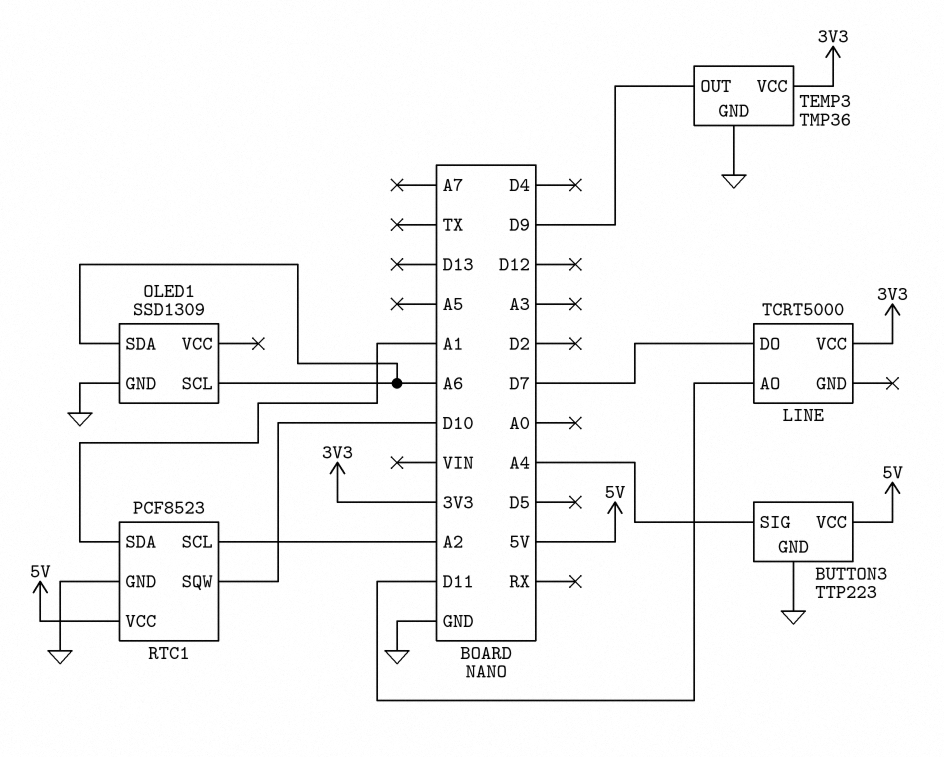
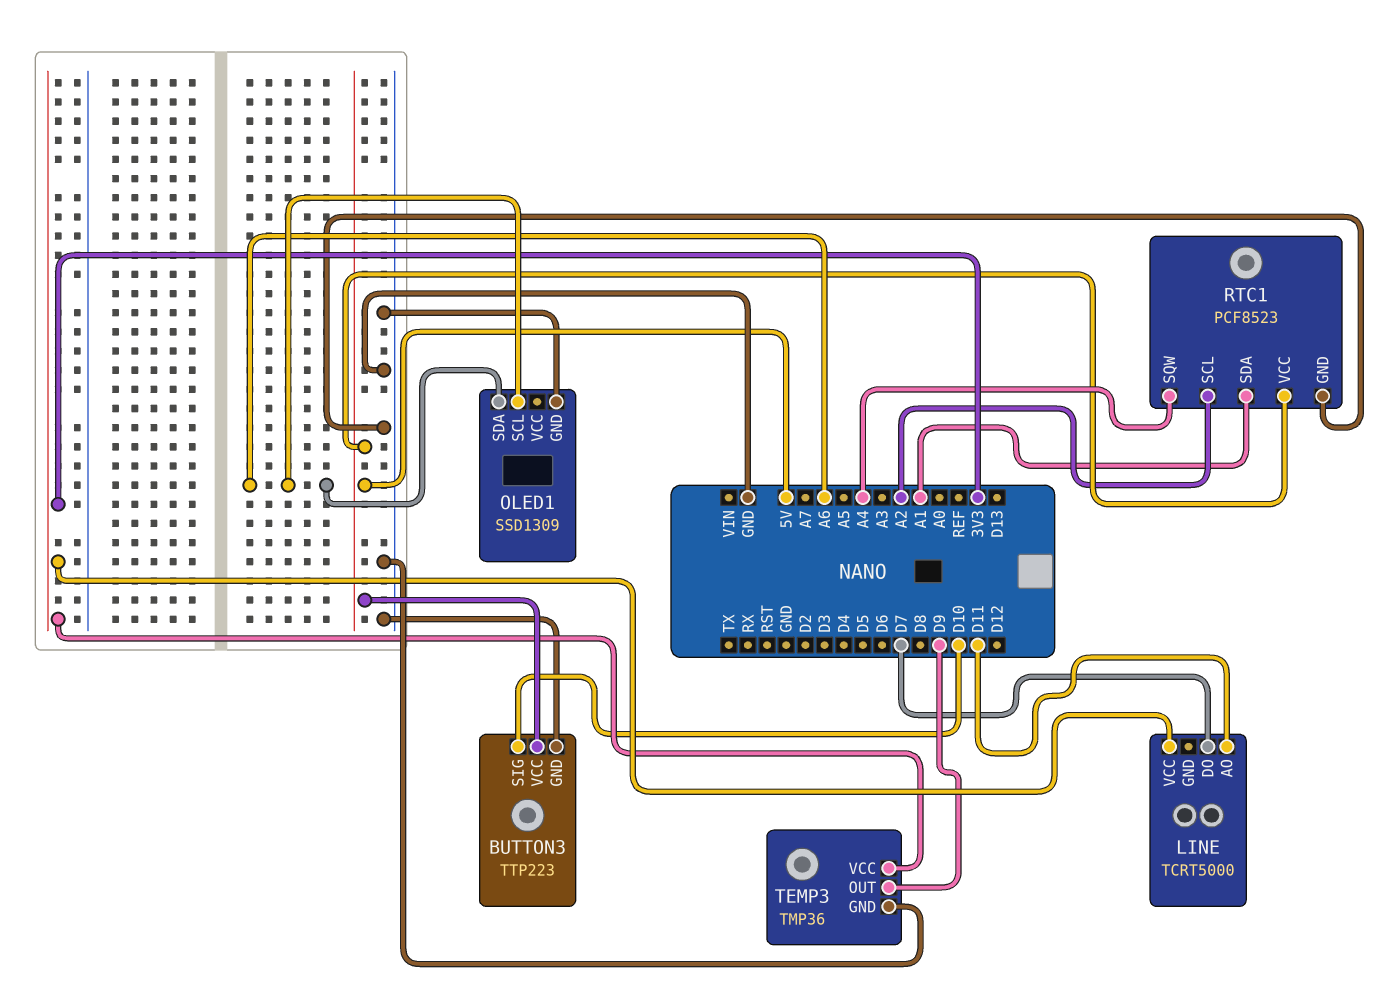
BUTTON3 pin SIG: A4 -> D10
RTC1 pin SQW: D10 -> A4

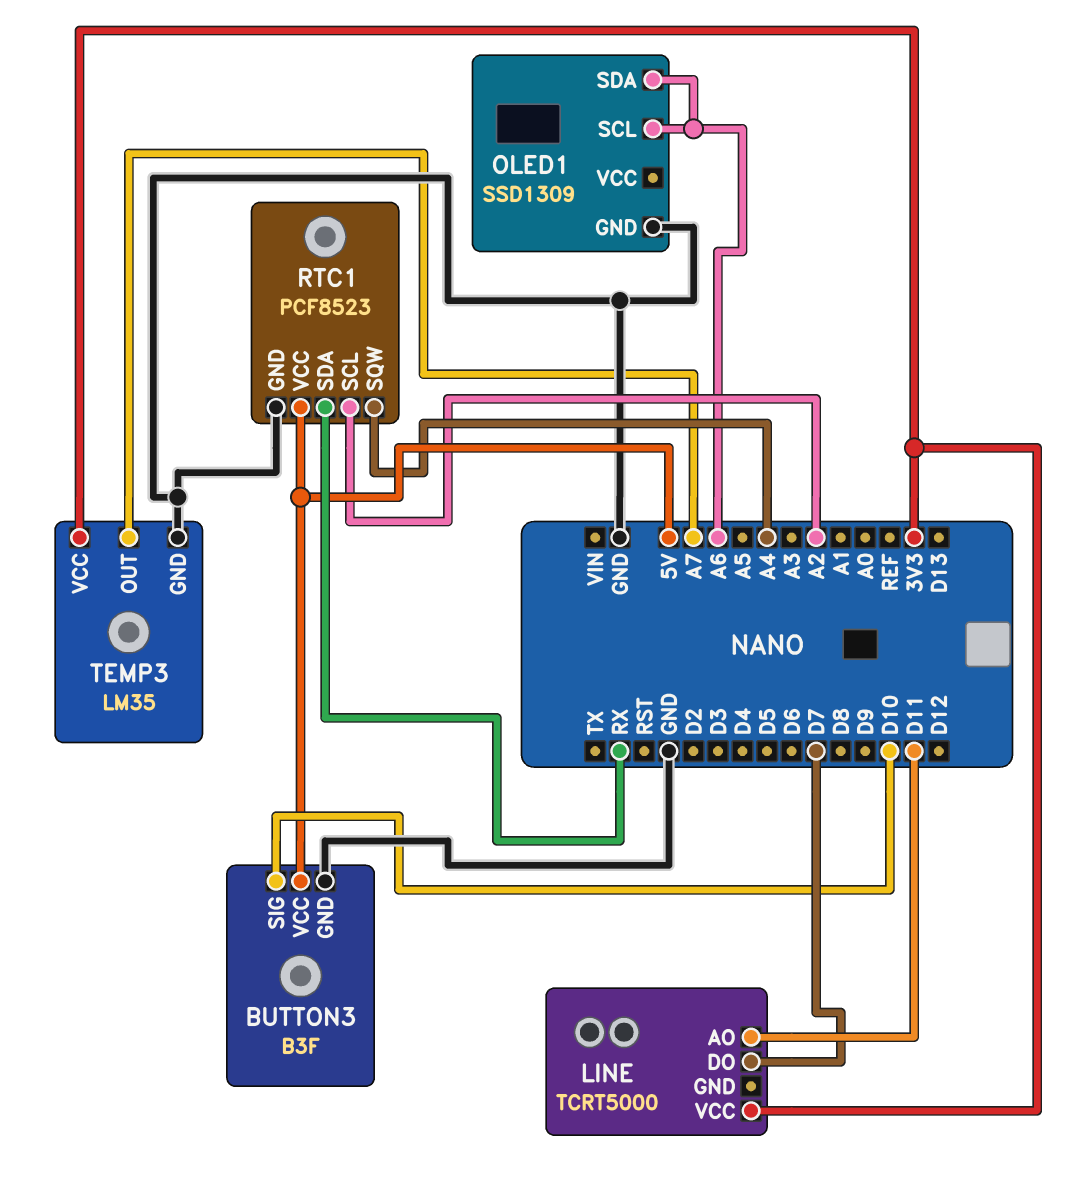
BUTTON3: TTP223 -> B3F
RTC1 pin SDA: A1 -> RX
TEMP3: TMP36 -> LM35
TEMP3 pin OUT: D9 -> A7

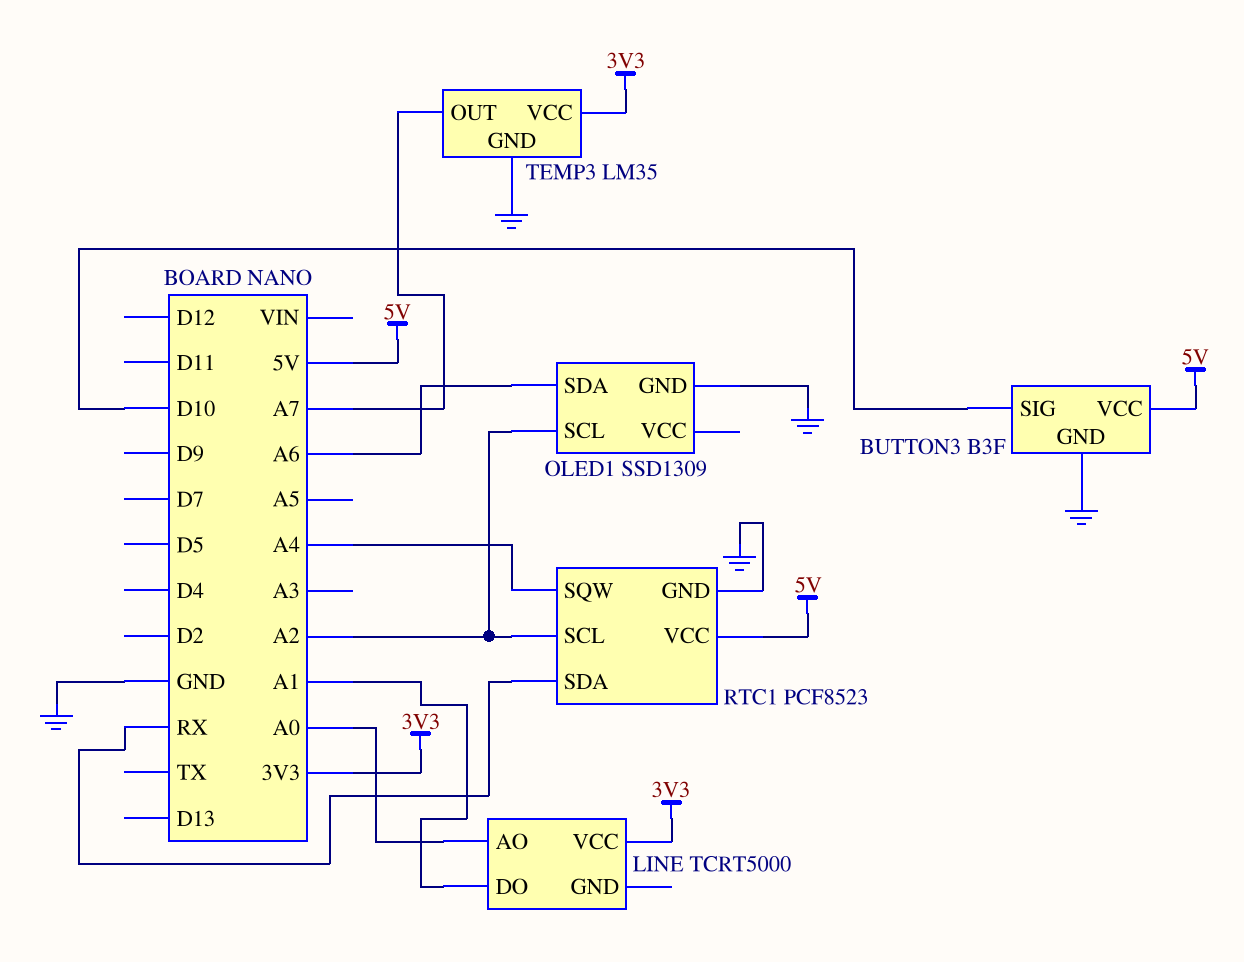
LINE pin AO: D11 -> A0
LINE pin DO: D7 -> A1
OLED1 pin SCL: A6 -> A2

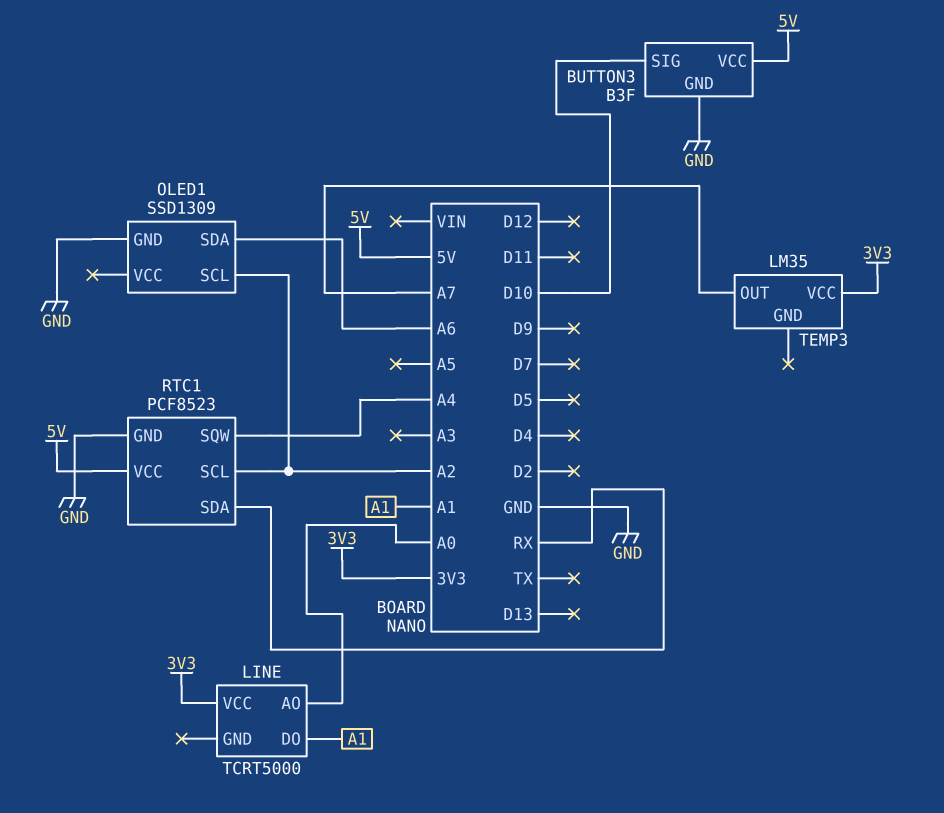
TEMP3 pin GND: GND -> none

